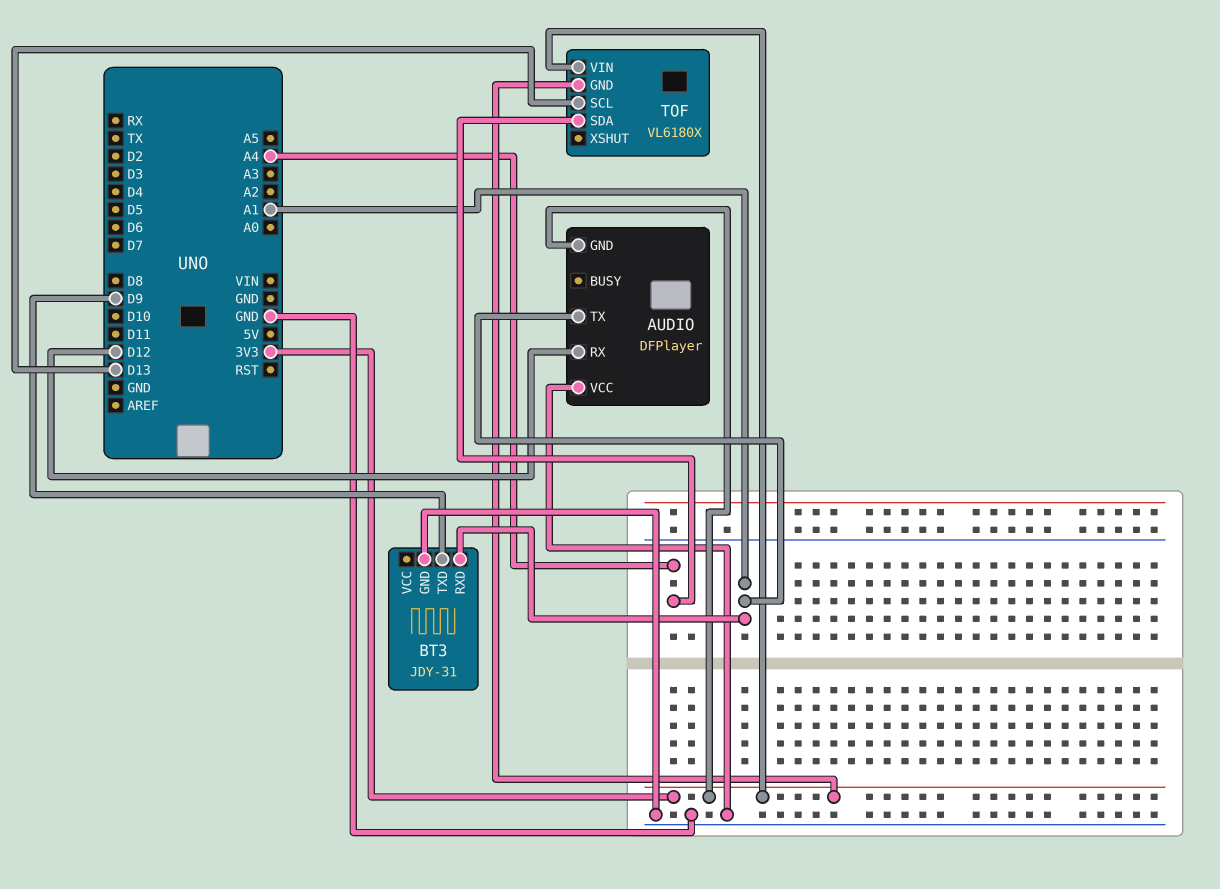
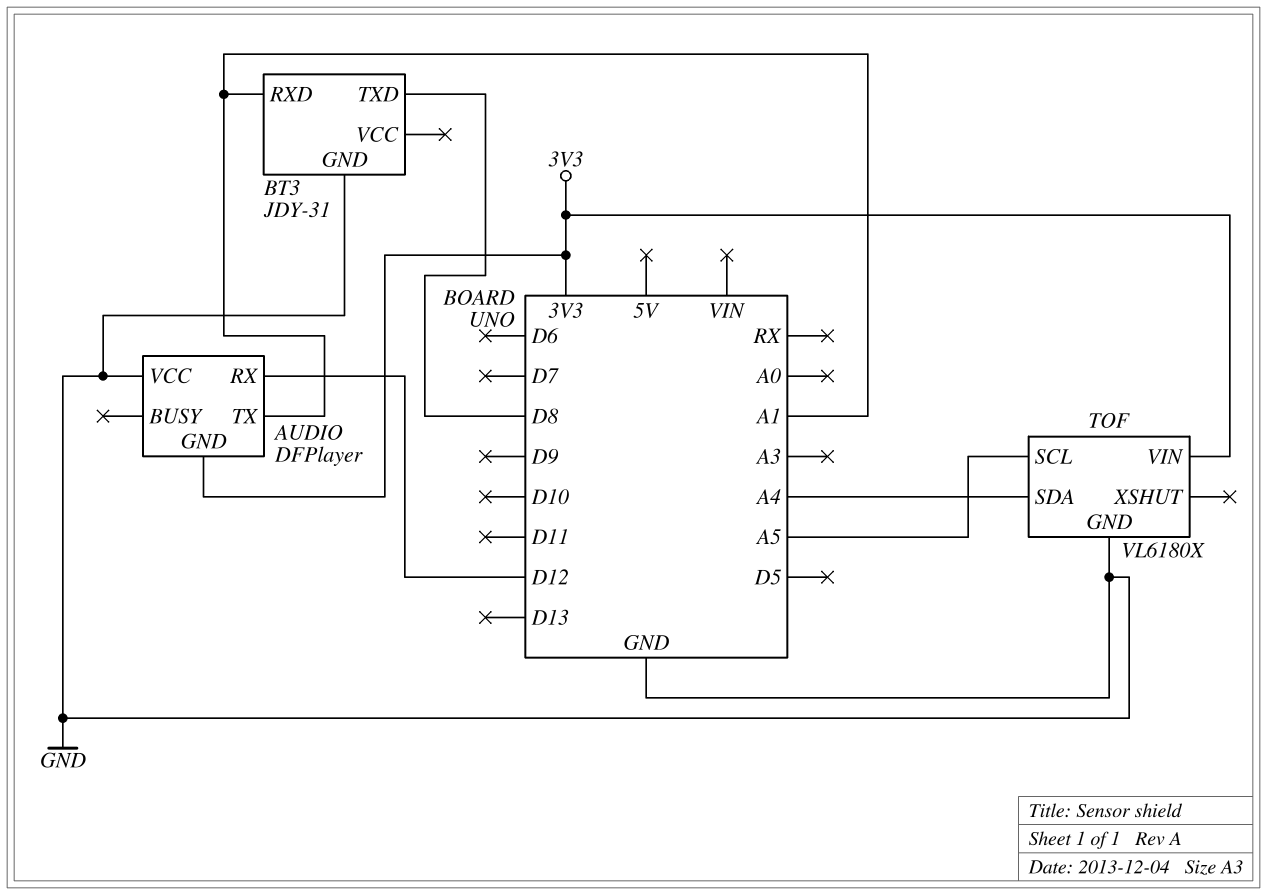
BT3 pin TXD: D9 -> D8
TOF pin GND: 3V3 -> GND
TOF pin SCL: D13 -> A5

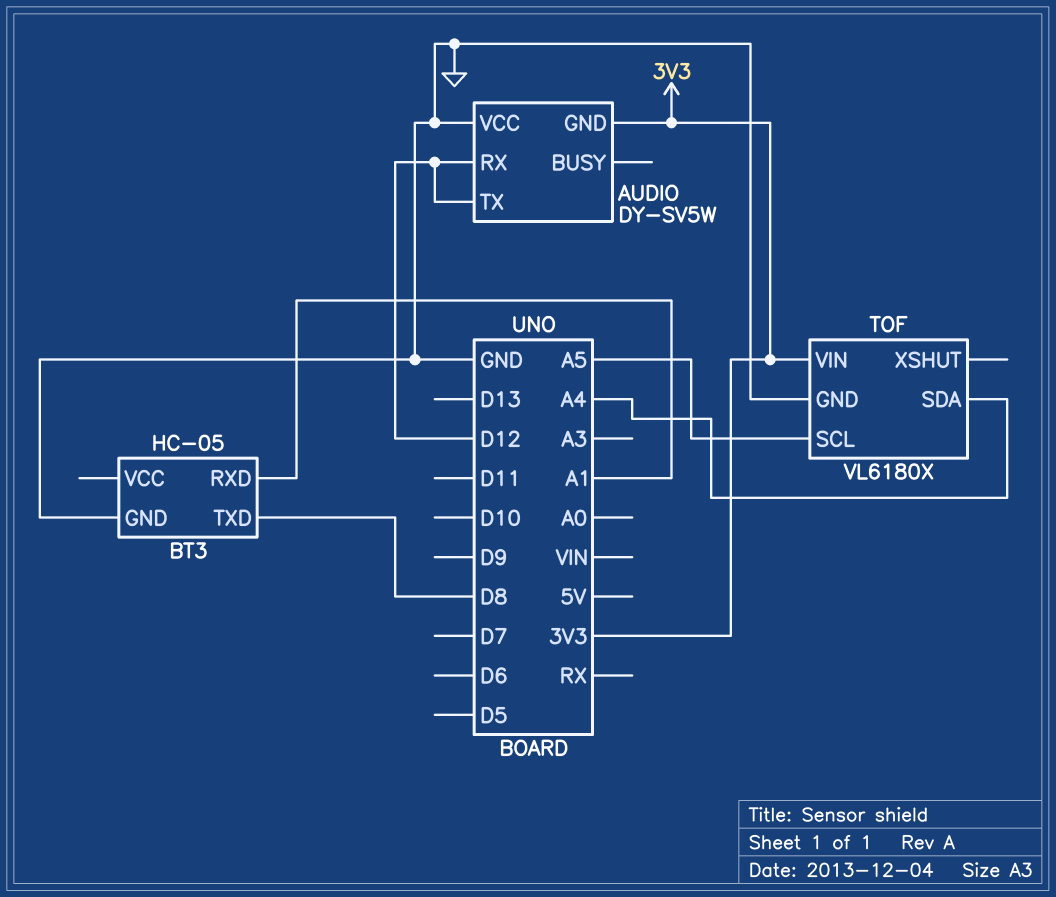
AUDIO: DFPlayer -> DY-SV5W
AUDIO pin TX: A1 -> D12
BT3: JDY-31 -> HC-05

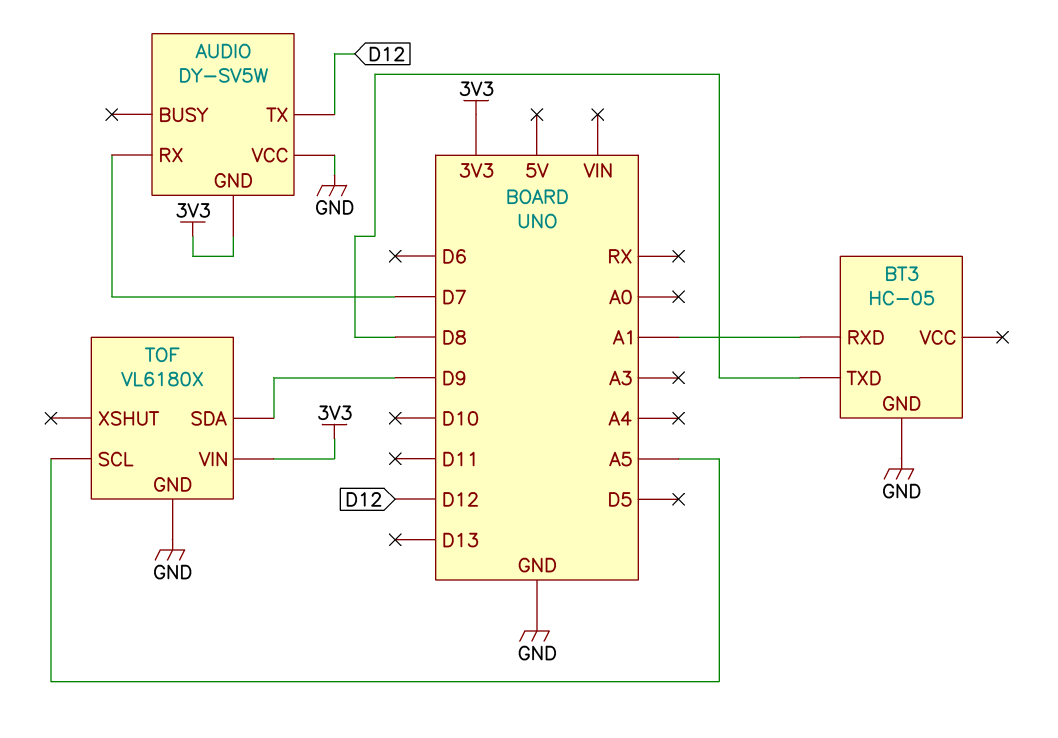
AUDIO pin RX: D12 -> D7
TOF pin SDA: A4 -> D9

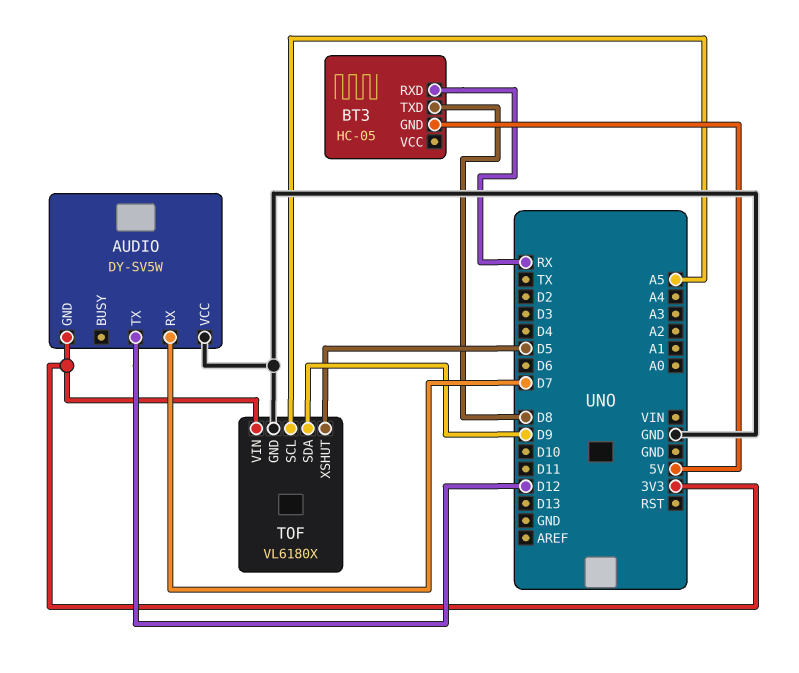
BT3 pin GND: GND -> 5V
BT3 pin RXD: A1 -> RX
TOF pin XSHUT: none -> D5

